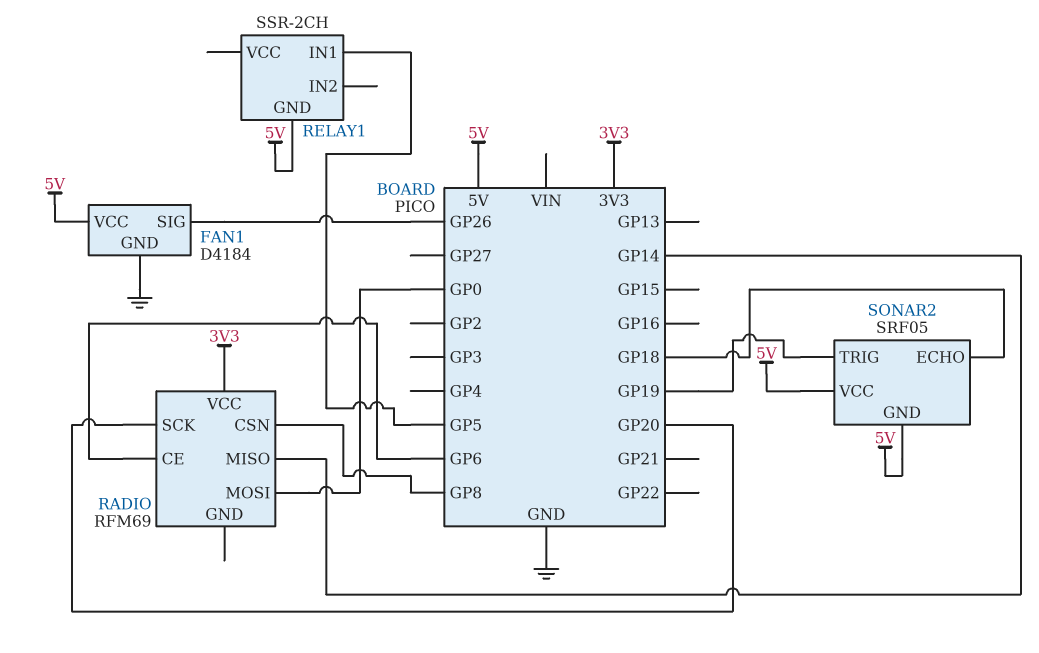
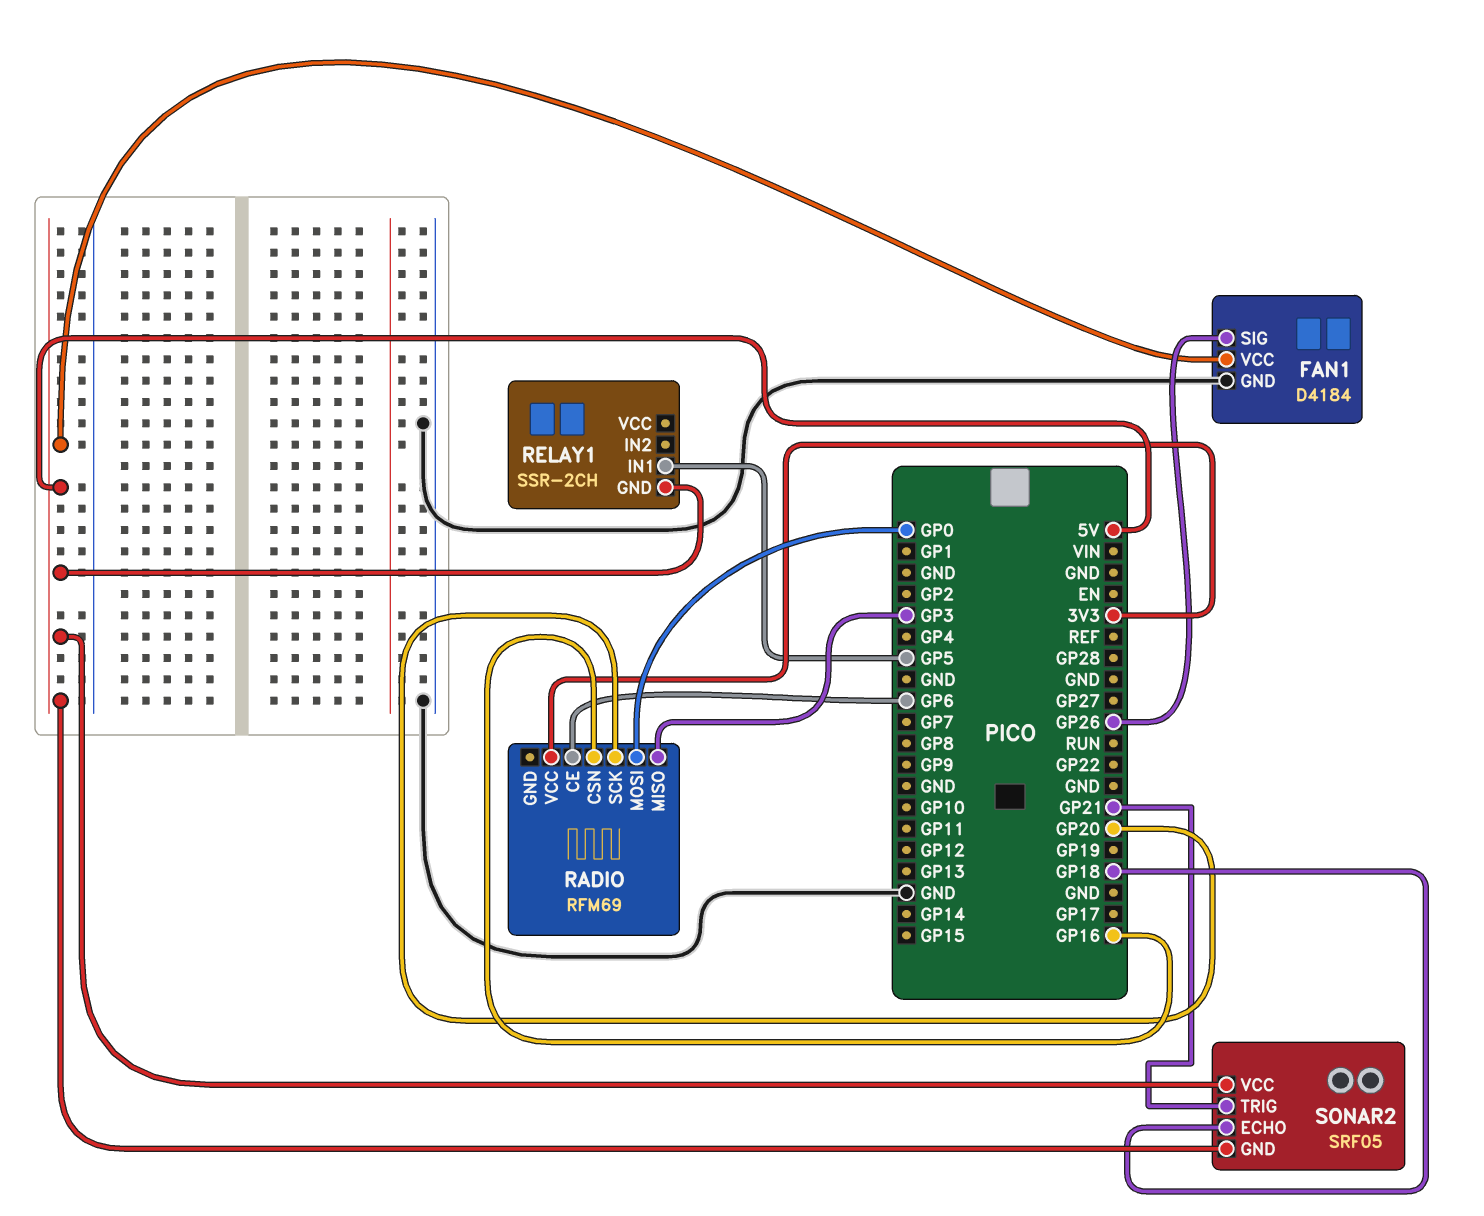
RADIO pin CSN: GP8 -> GP16
RADIO pin MISO: GP14 -> GP3
SONAR2 pin TRIG: GP19 -> GP21

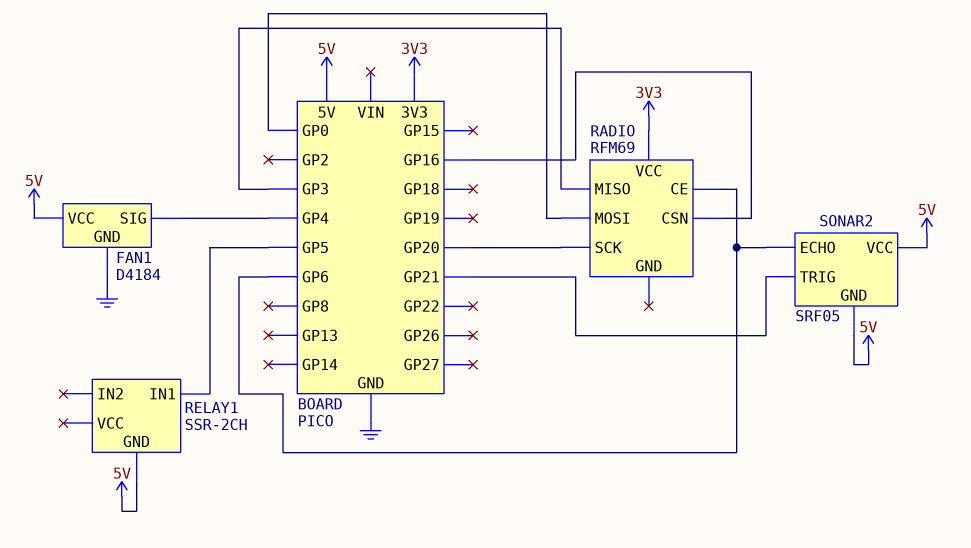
FAN1 pin SIG: GP26 -> GP4
SONAR2 pin ECHO: GP18 -> GP6

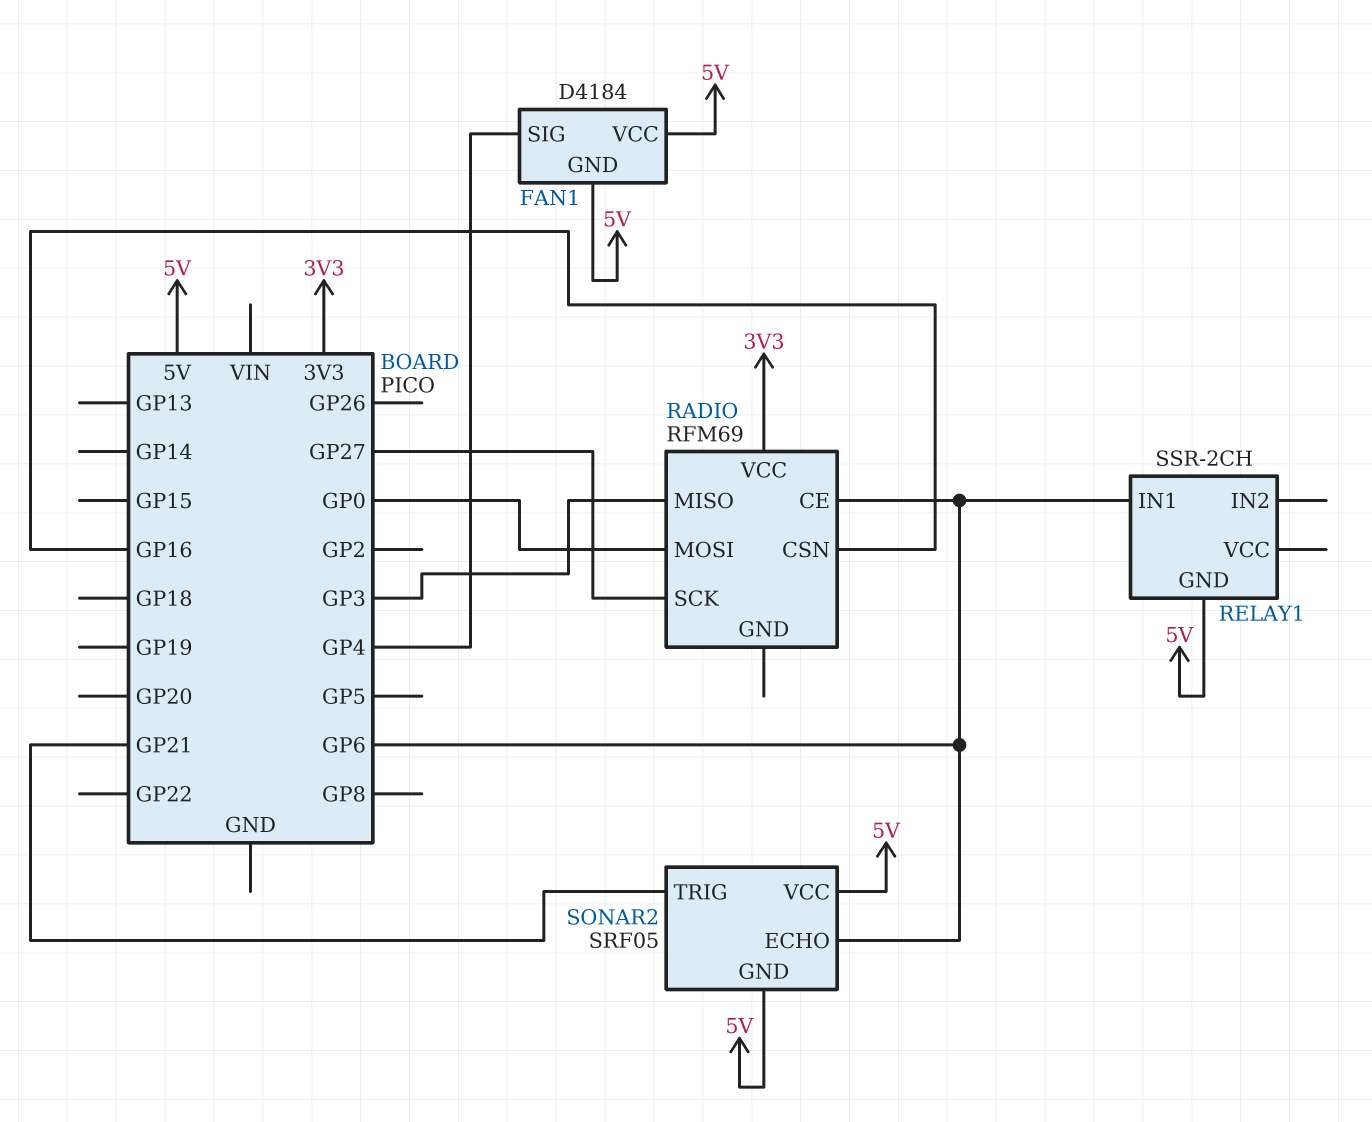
FAN1 pin GND: GND -> 5V
RADIO pin SCK: GP20 -> GP27
RELAY1 pin IN1: GP5 -> GP6

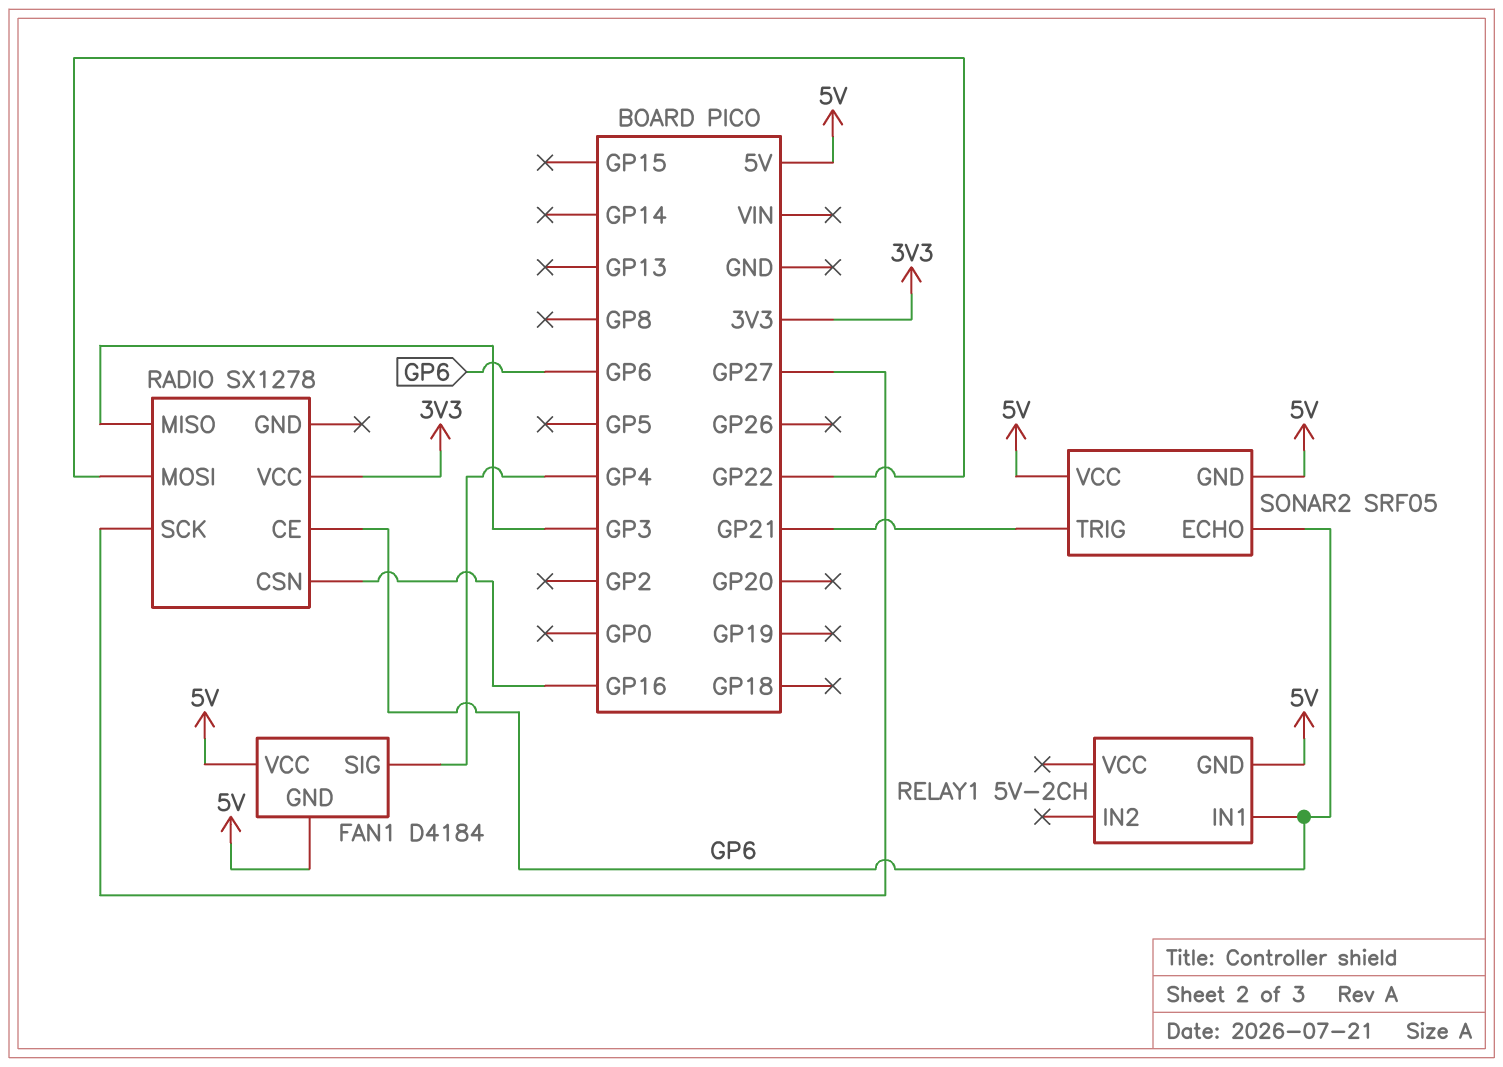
RADIO: RFM69 -> SX1278
RADIO pin MOSI: GP0 -> GP22
RELAY1: SSR-2CH -> 5V-2CH

